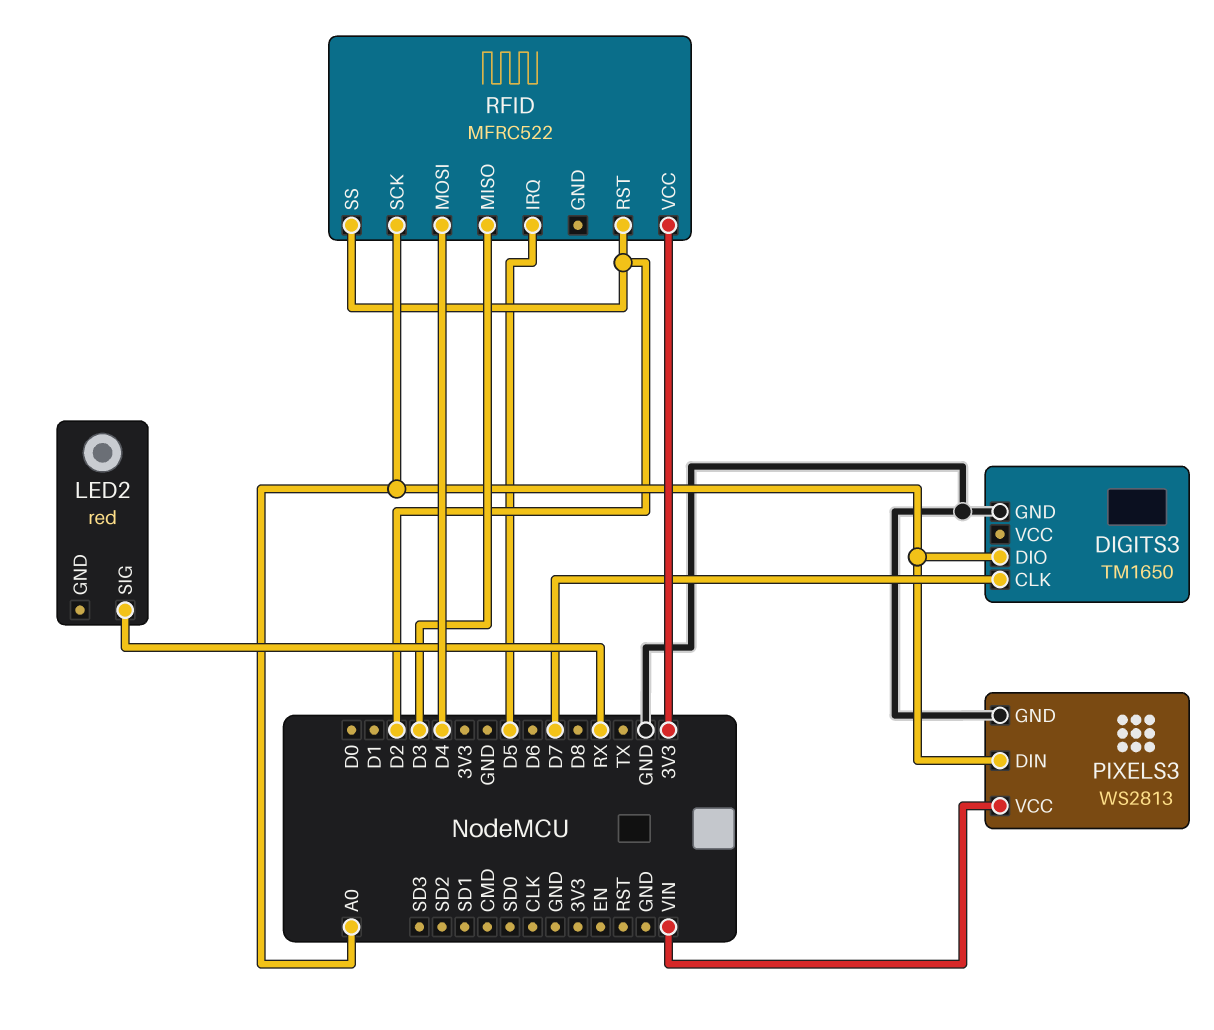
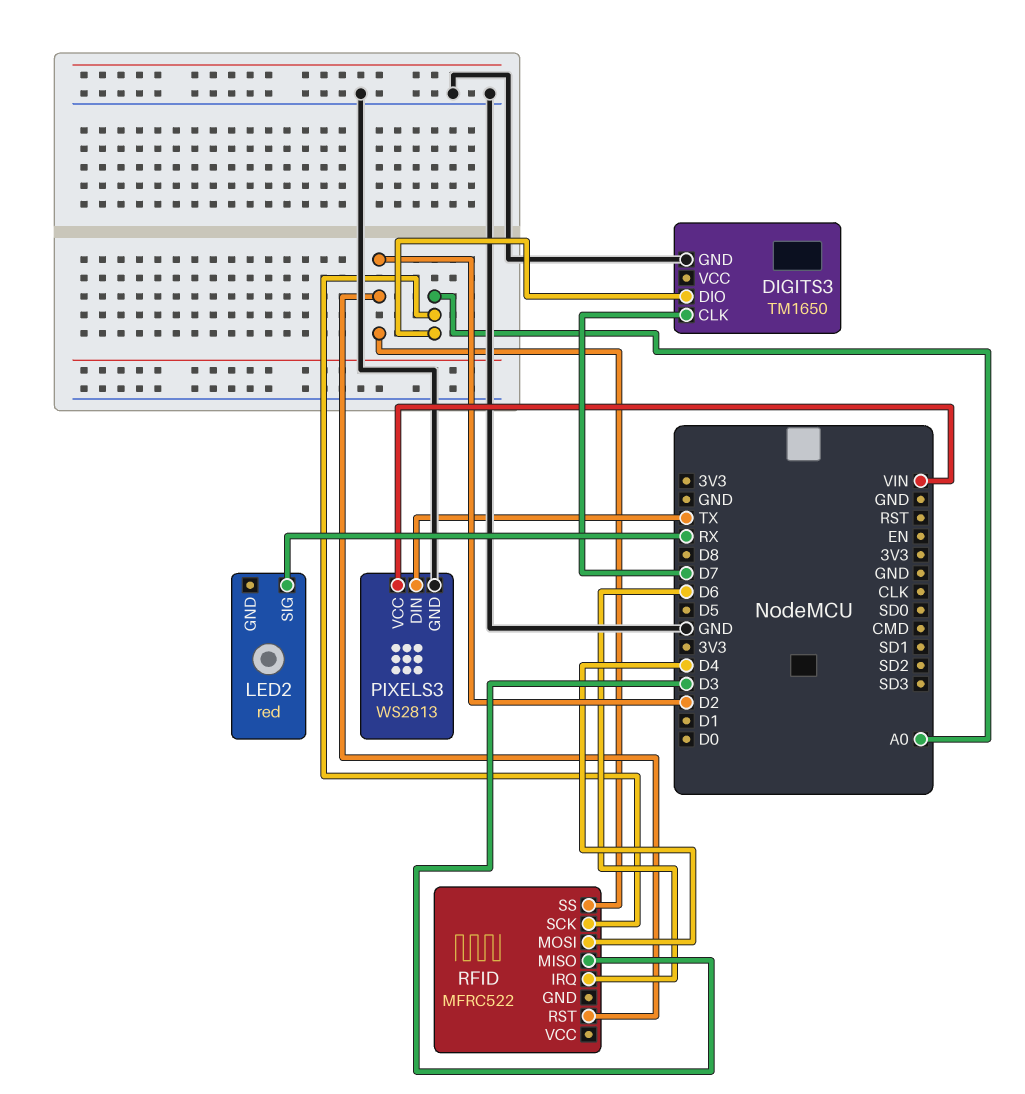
PIXELS3 pin DIN: A0 -> TX
RFID pin IRQ: D5 -> D6
RFID pin VCC: 3V3 -> none

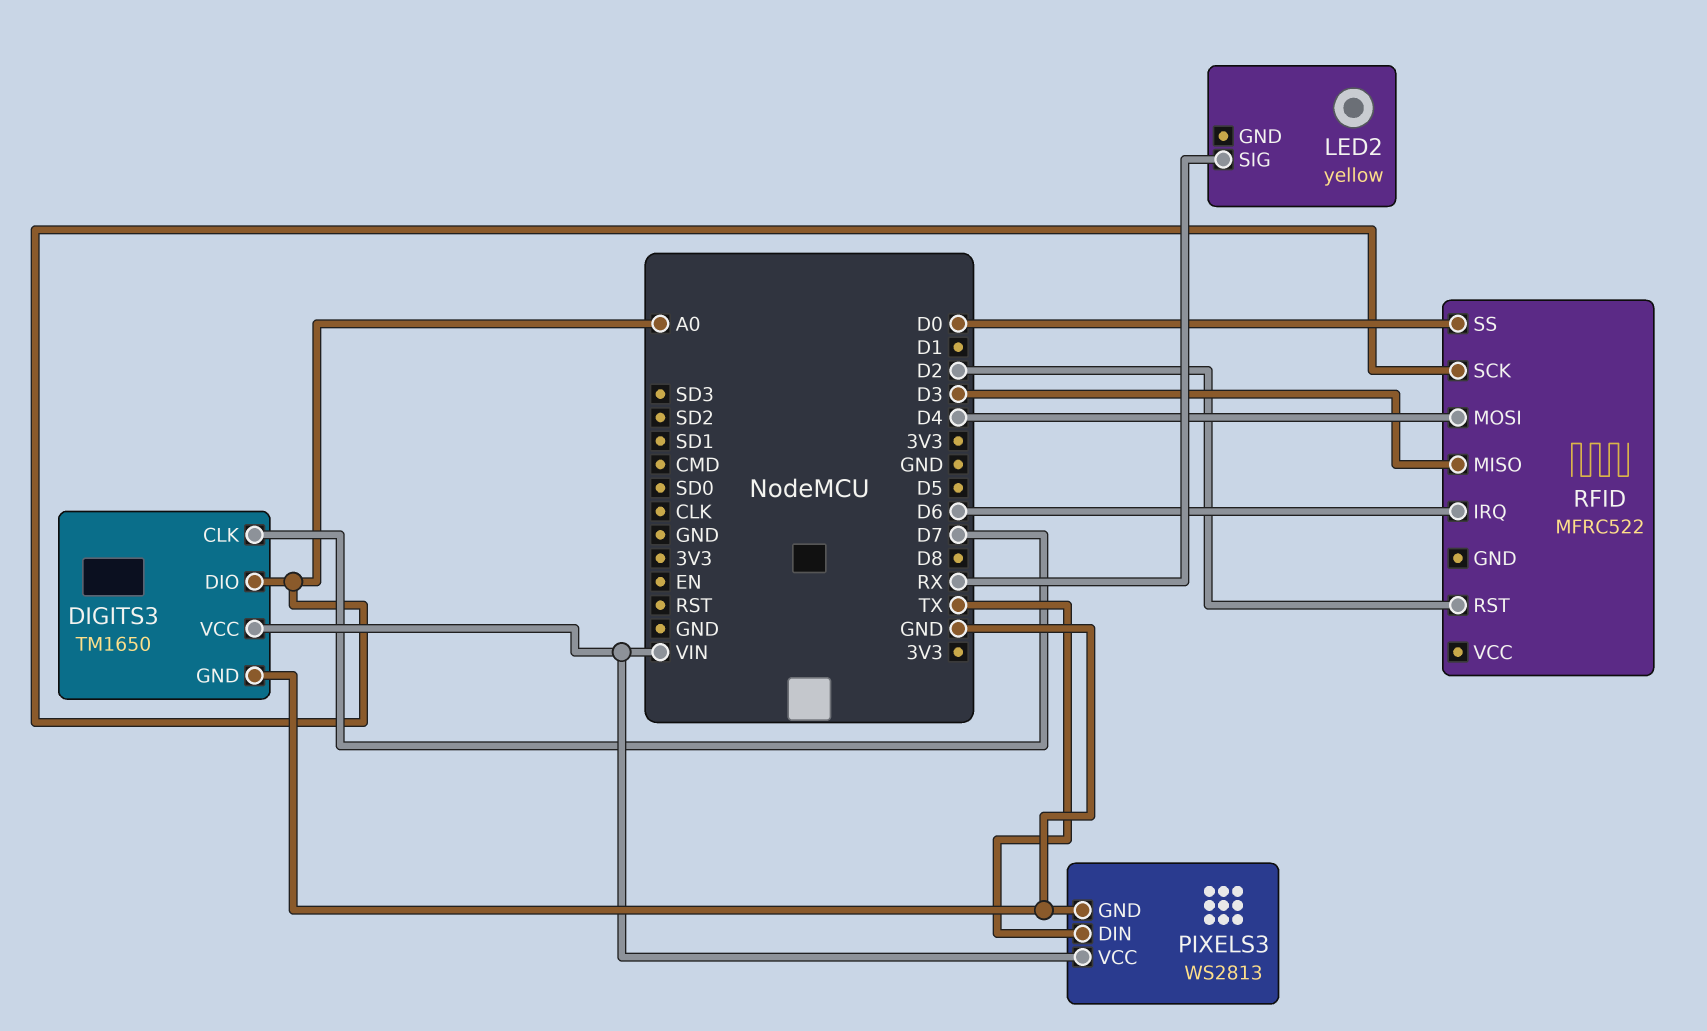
DIGITS3 pin VCC: none -> VIN
LED2: red -> yellow
RFID pin SS: D2 -> D0

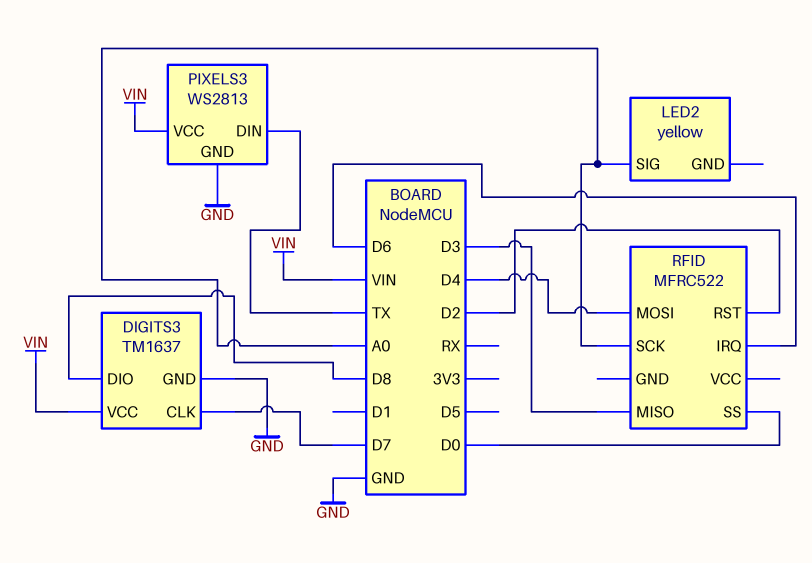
DIGITS3: TM1650 -> TM1637
DIGITS3 pin DIO: A0 -> D8
LED2 pin SIG: RX -> A0

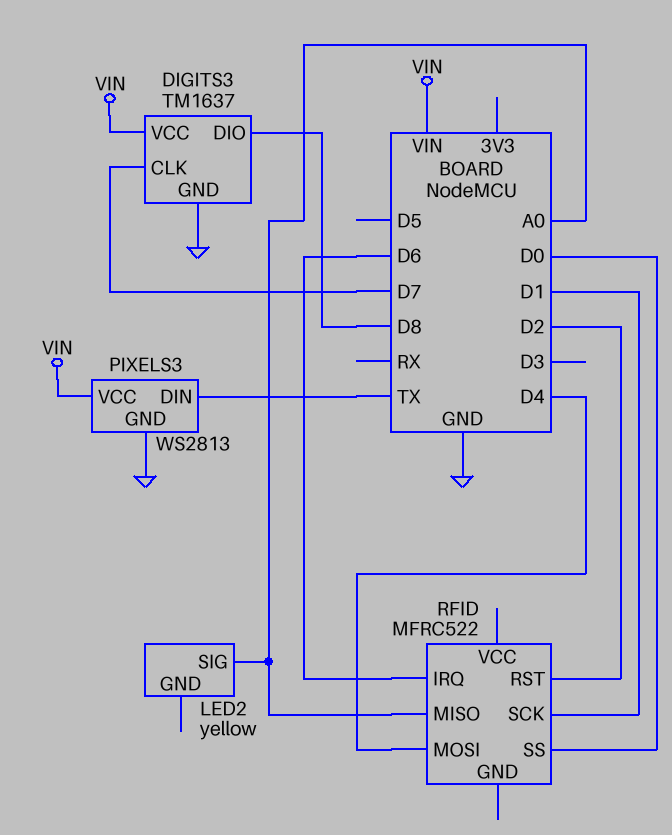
RFID pin MISO: D3 -> A0
RFID pin SCK: A0 -> D1

